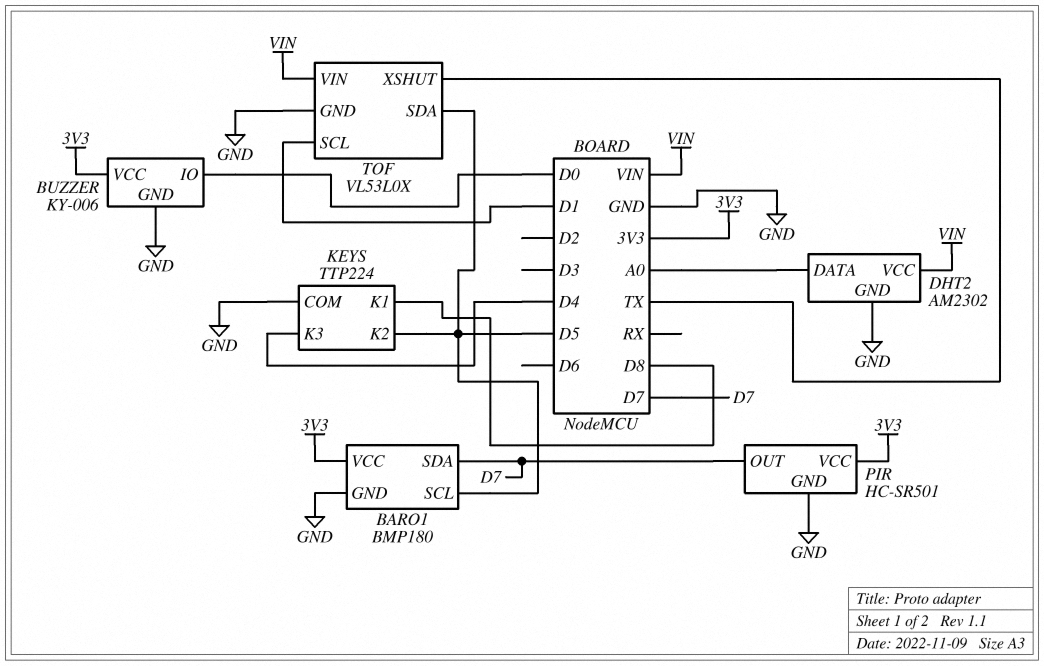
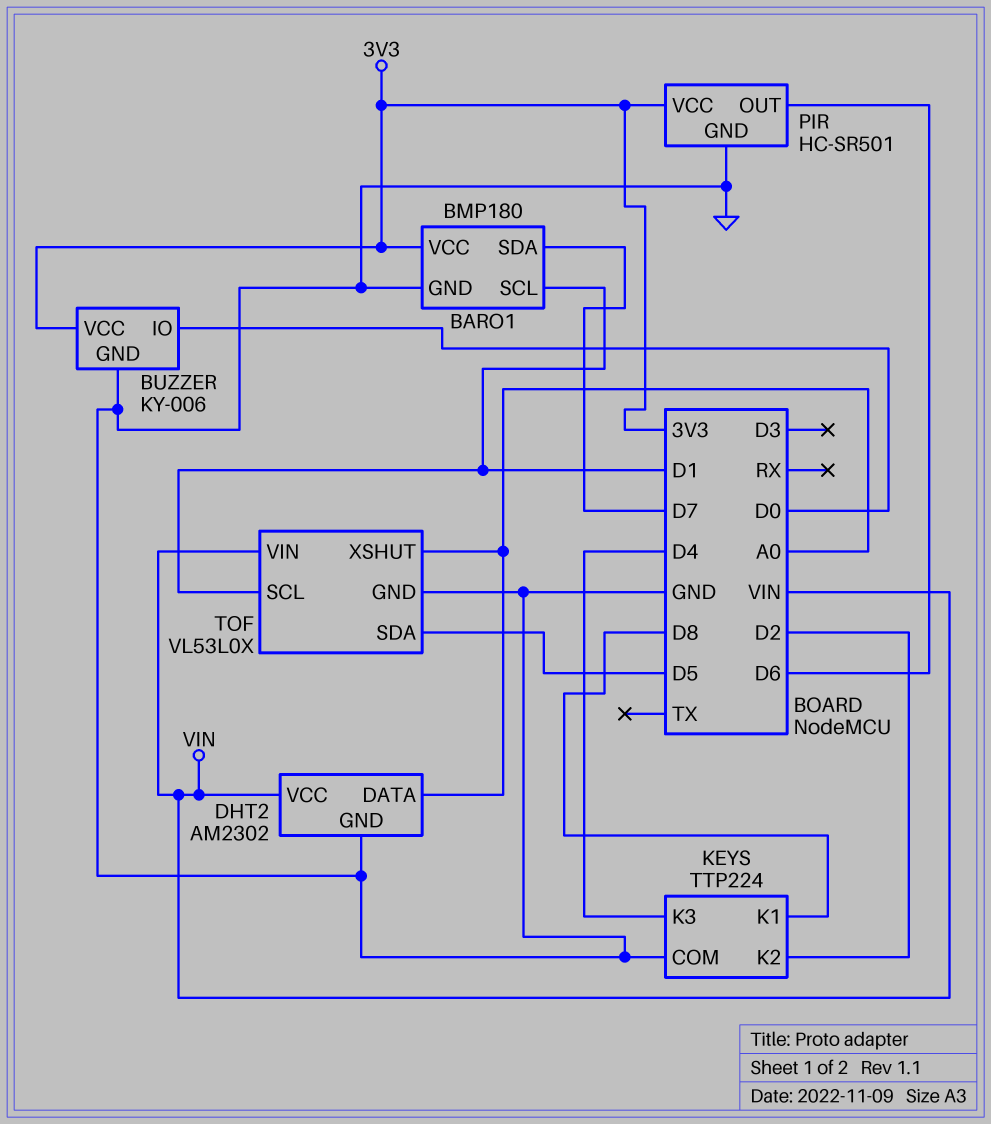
BARO1 pin SCL: D5 -> D1
KEYS pin K2: D5 -> D2
PIR pin OUT: D7 -> D6
TOF pin XSHUT: TX -> A0

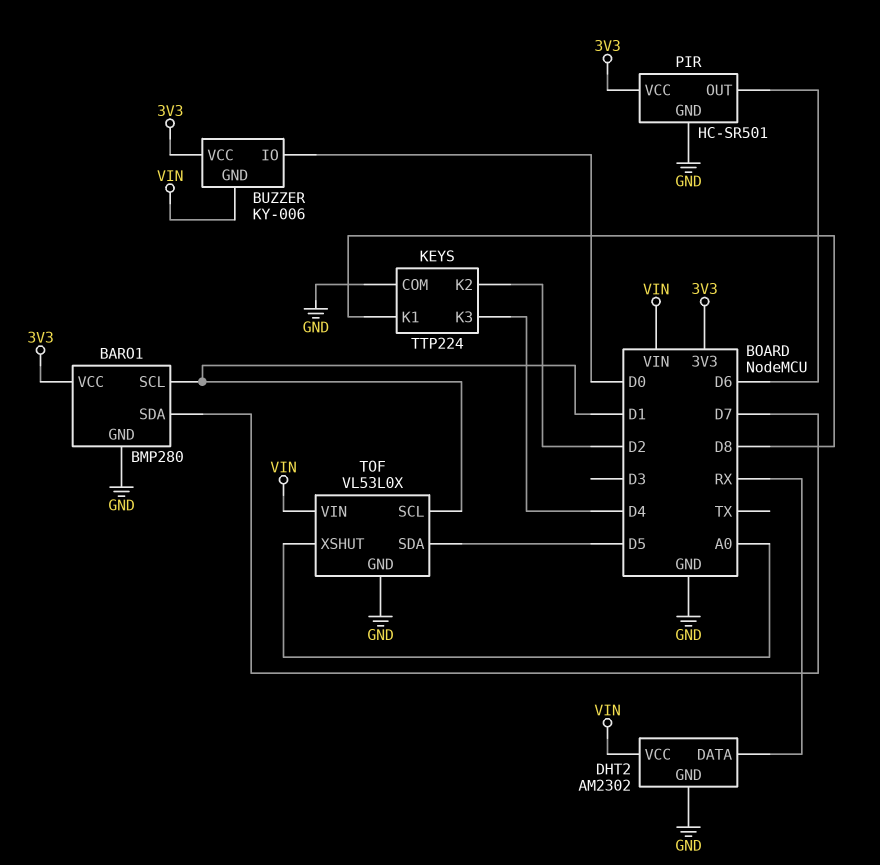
BARO1: BMP180 -> BMP280
BUZZER pin GND: GND -> VIN
DHT2 pin DATA: A0 -> RX

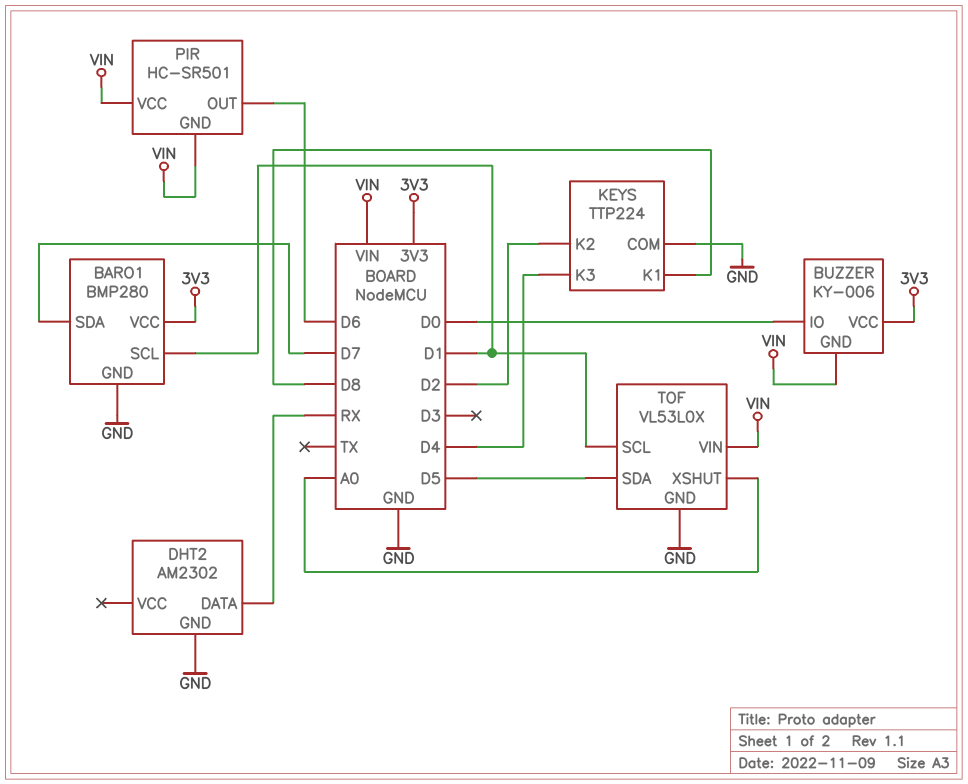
DHT2 pin VCC: VIN -> none
PIR pin GND: GND -> VIN
PIR pin VCC: 3V3 -> VIN

